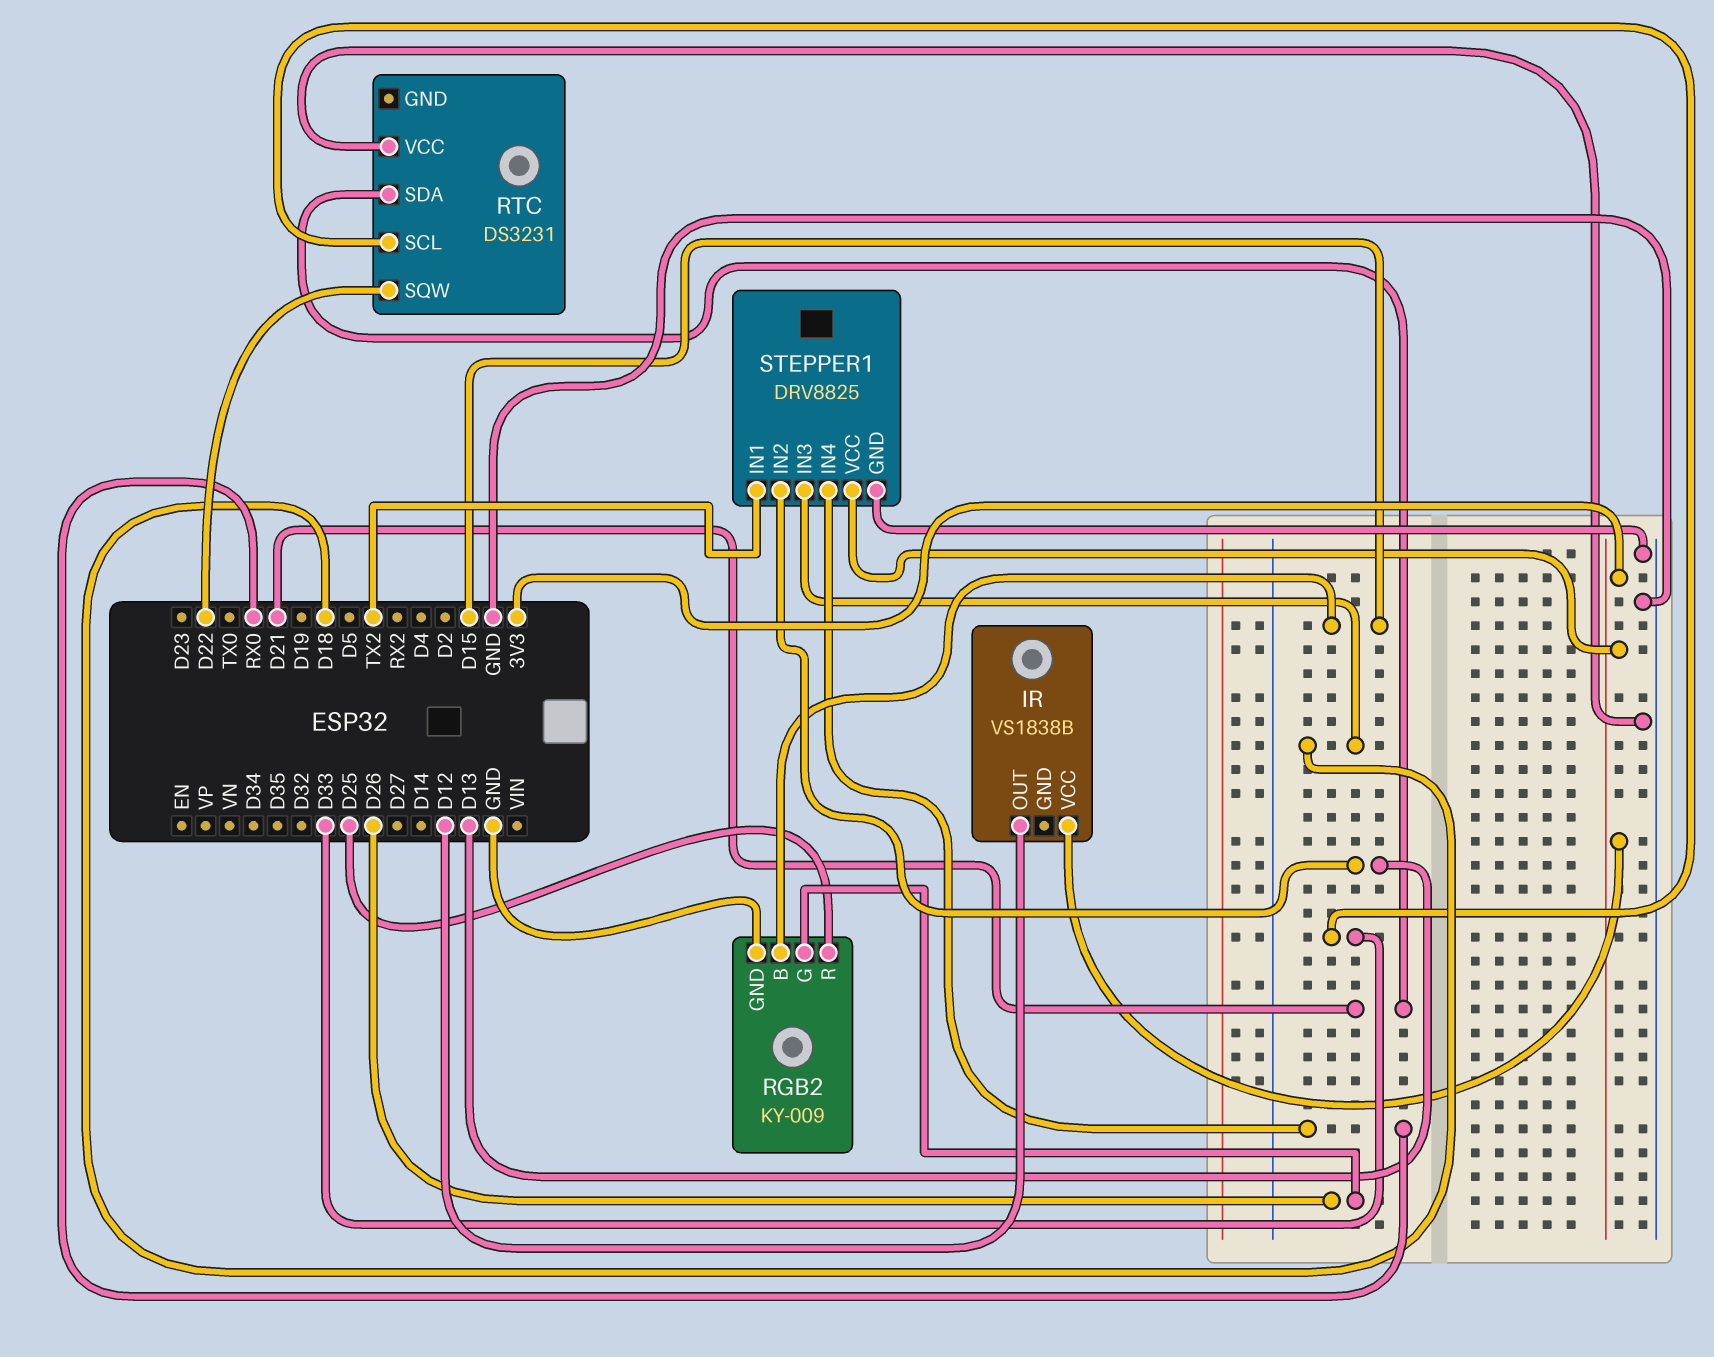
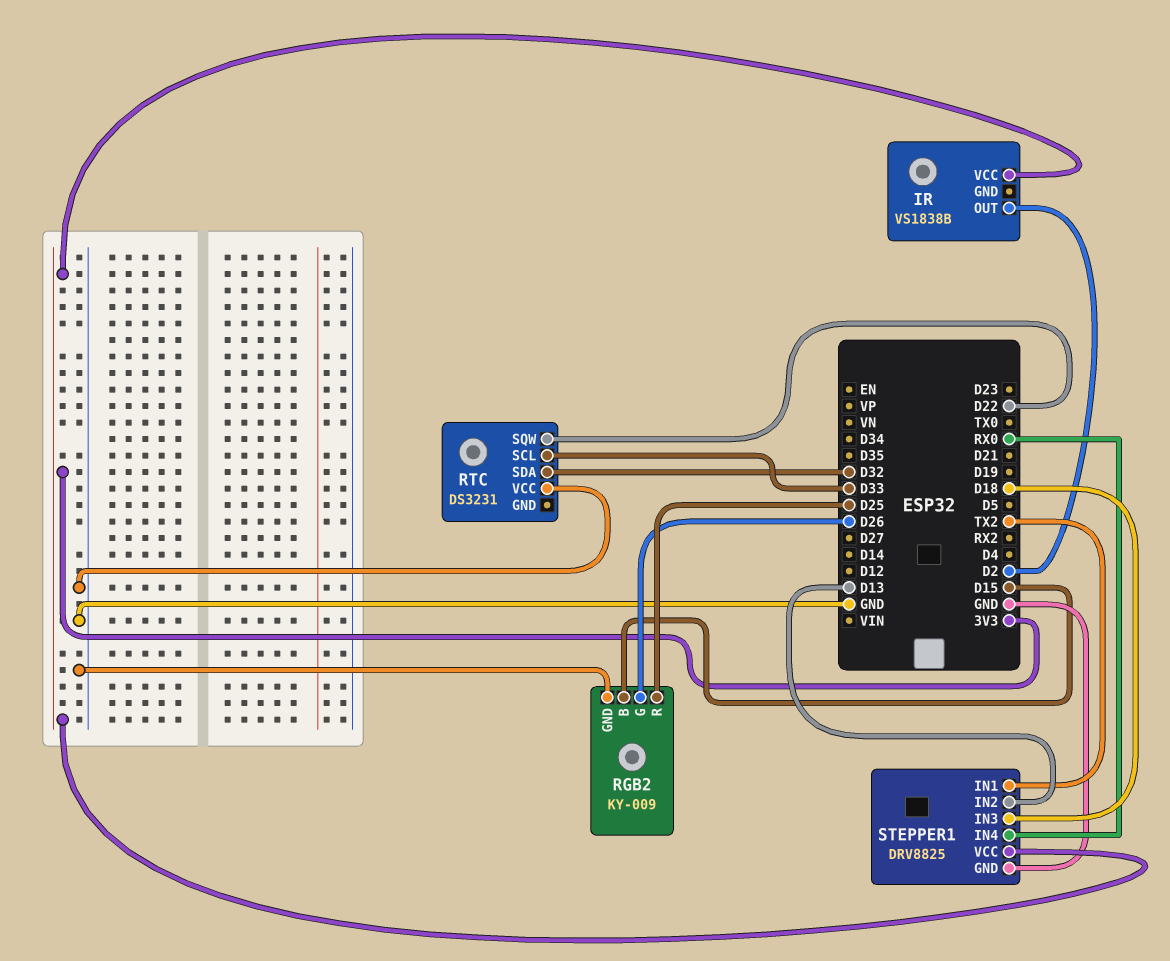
IR pin OUT: D12 -> D2
RTC pin SDA: D21 -> D32

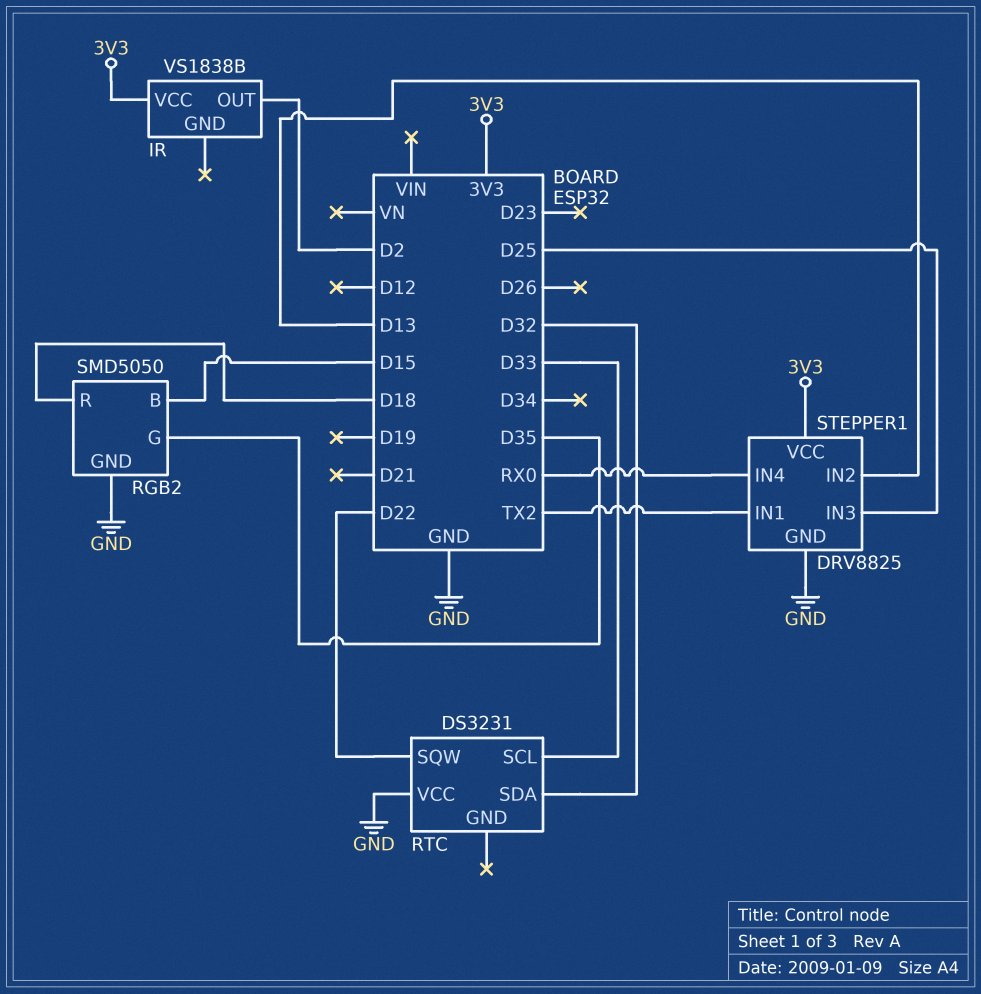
RGB2: KY-009 -> SMD5050
RGB2 pin G: D26 -> D35
RGB2 pin R: D25 -> D18
STEPPER1 pin IN3: D18 -> D25

